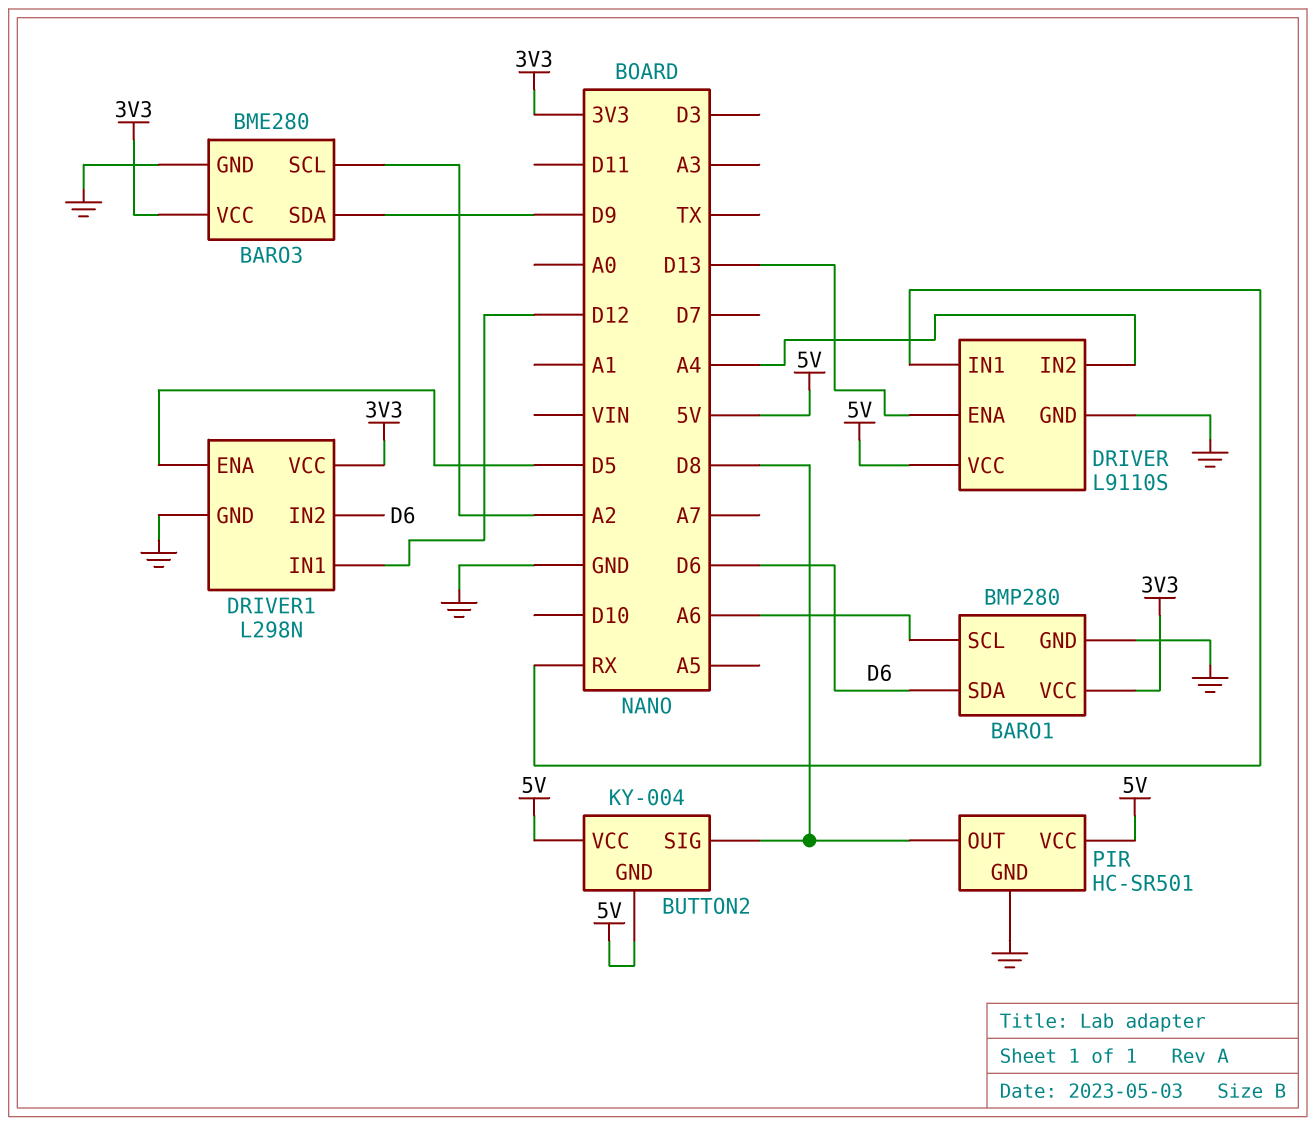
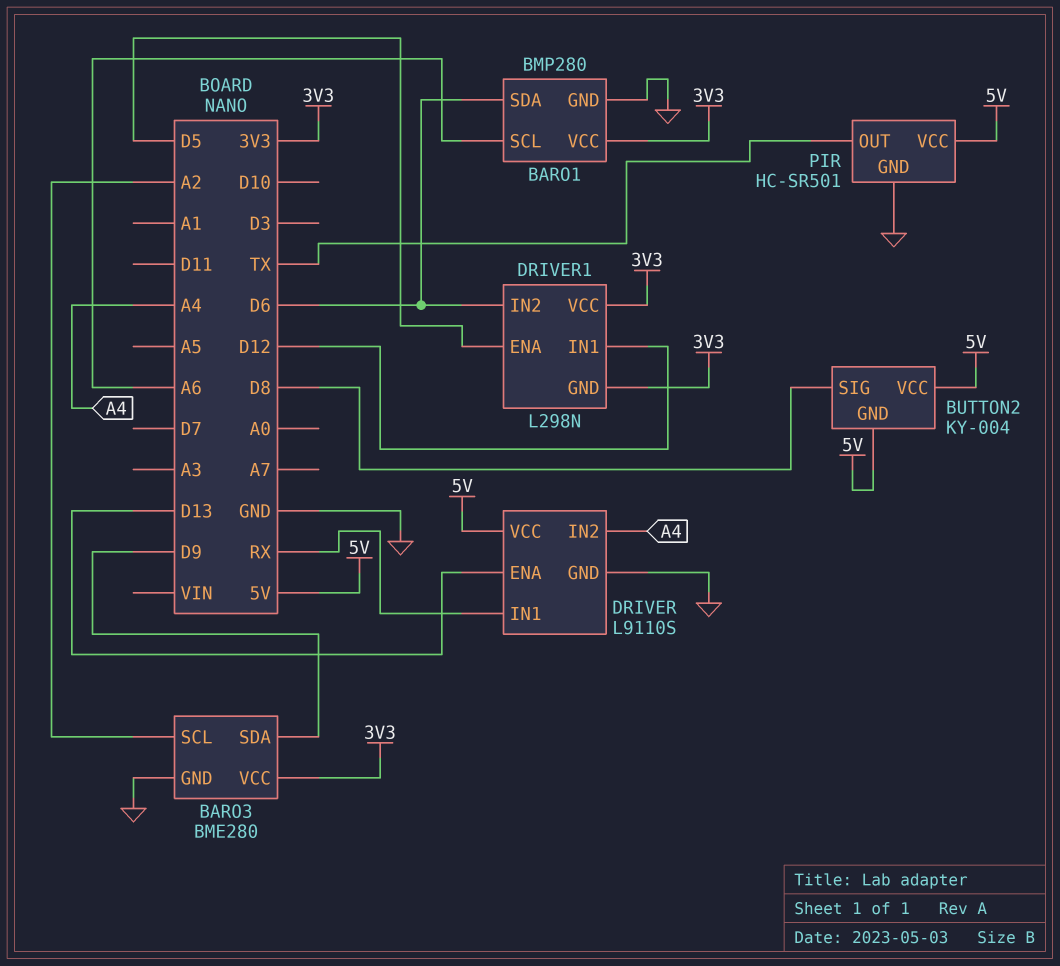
DRIVER1 pin GND: GND -> 3V3
PIR pin OUT: D8 -> TX

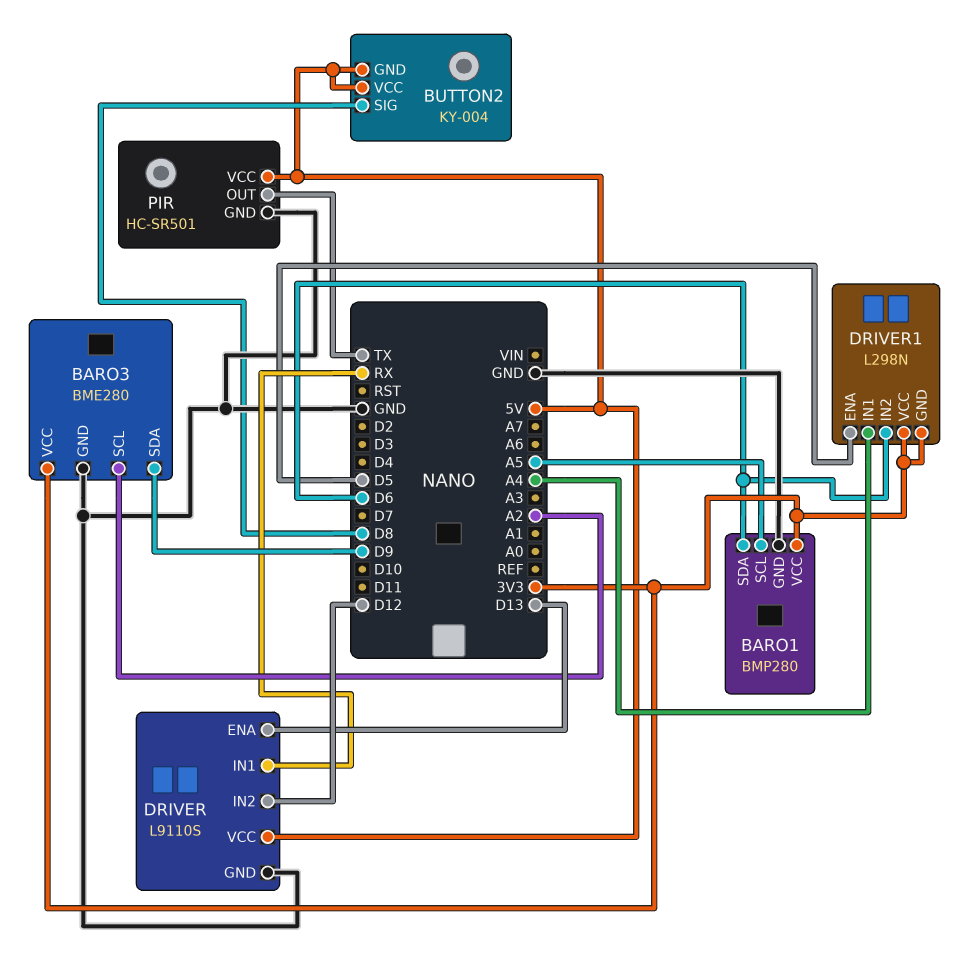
BARO1 pin SCL: A6 -> A5
DRIVER pin IN2: A4 -> D12
DRIVER1 pin IN1: D12 -> A4

